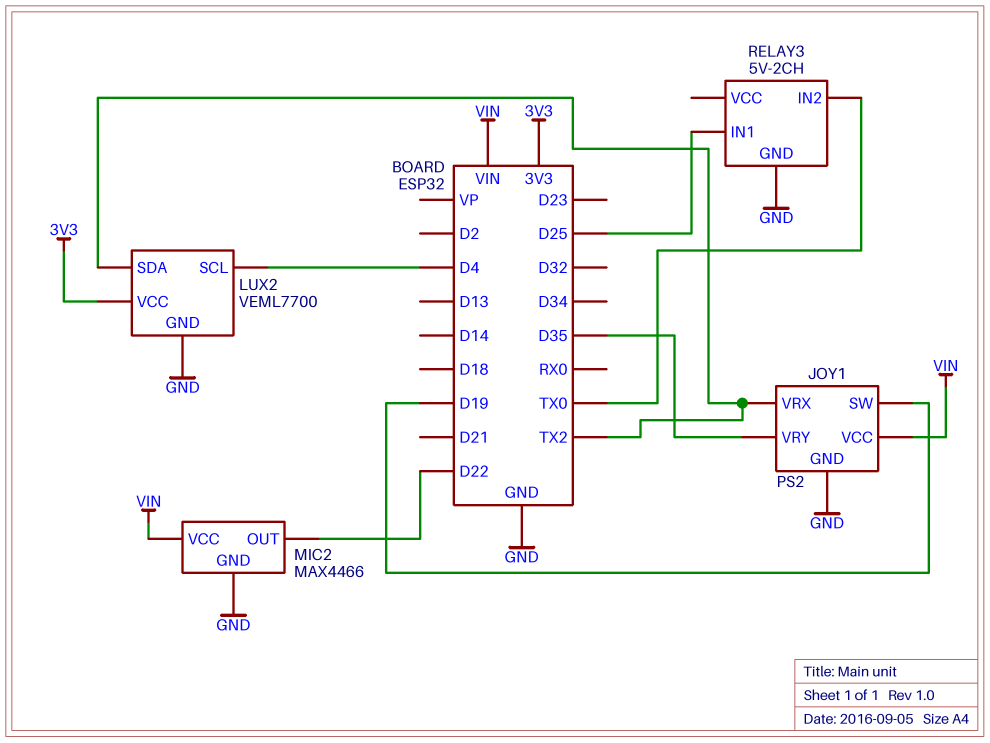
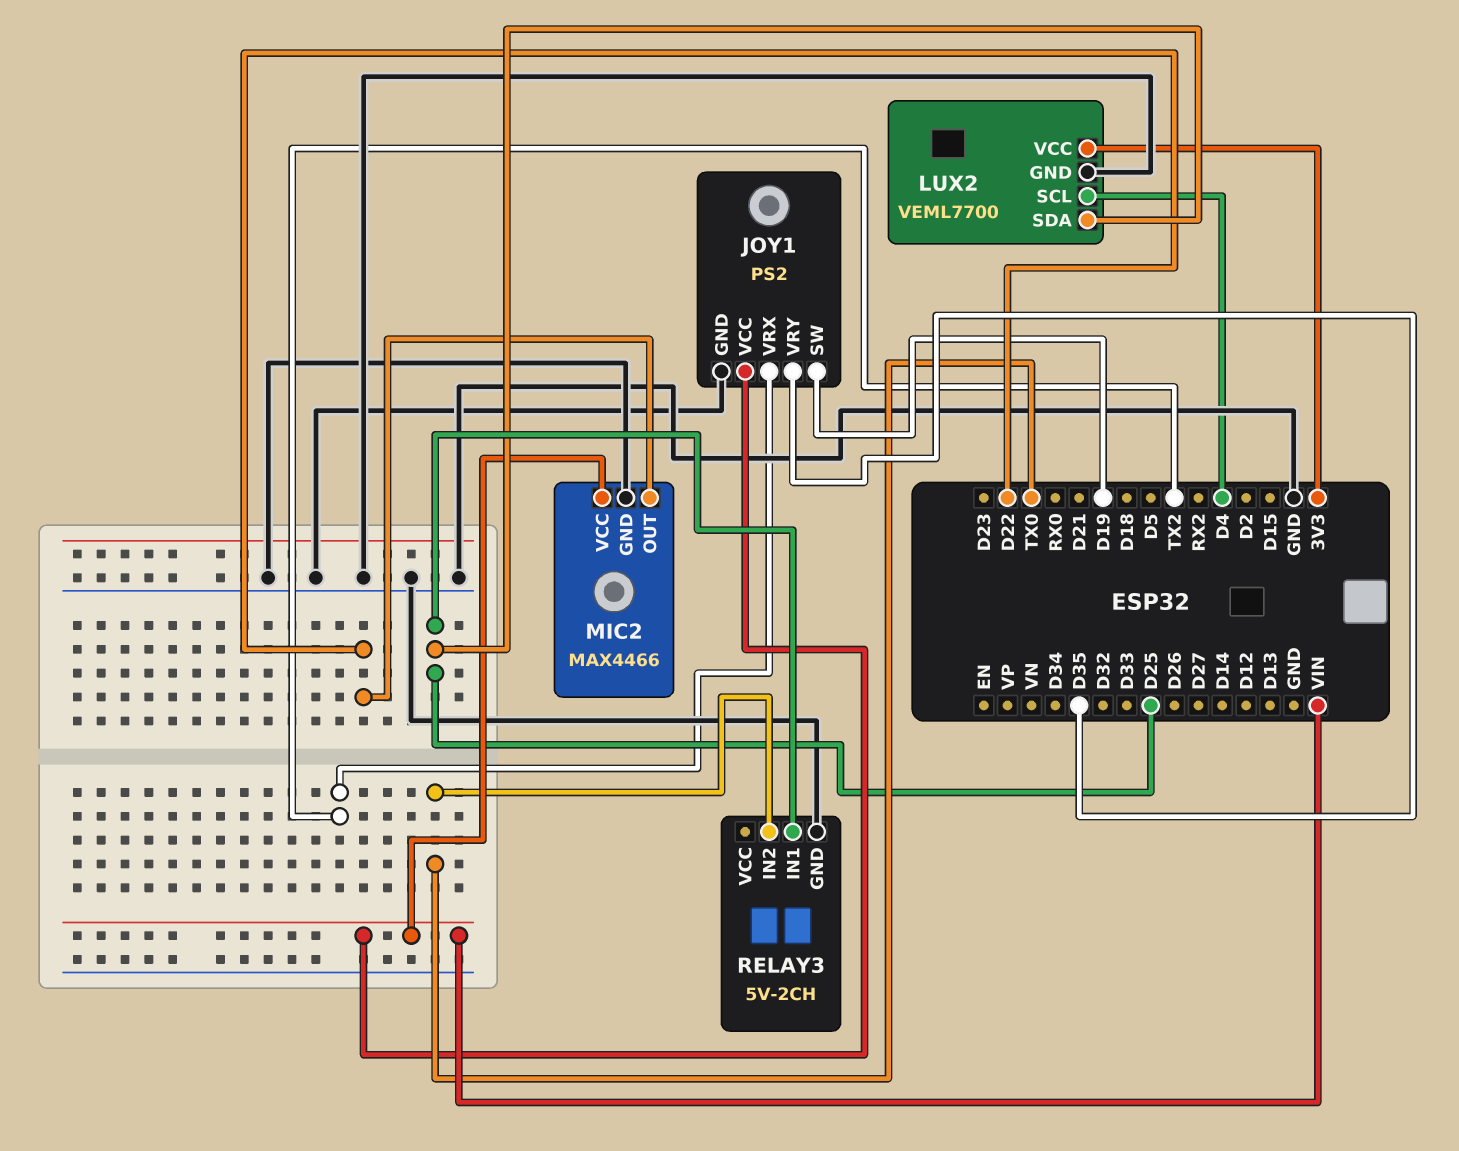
LUX2 pin SDA: TX2 -> D25

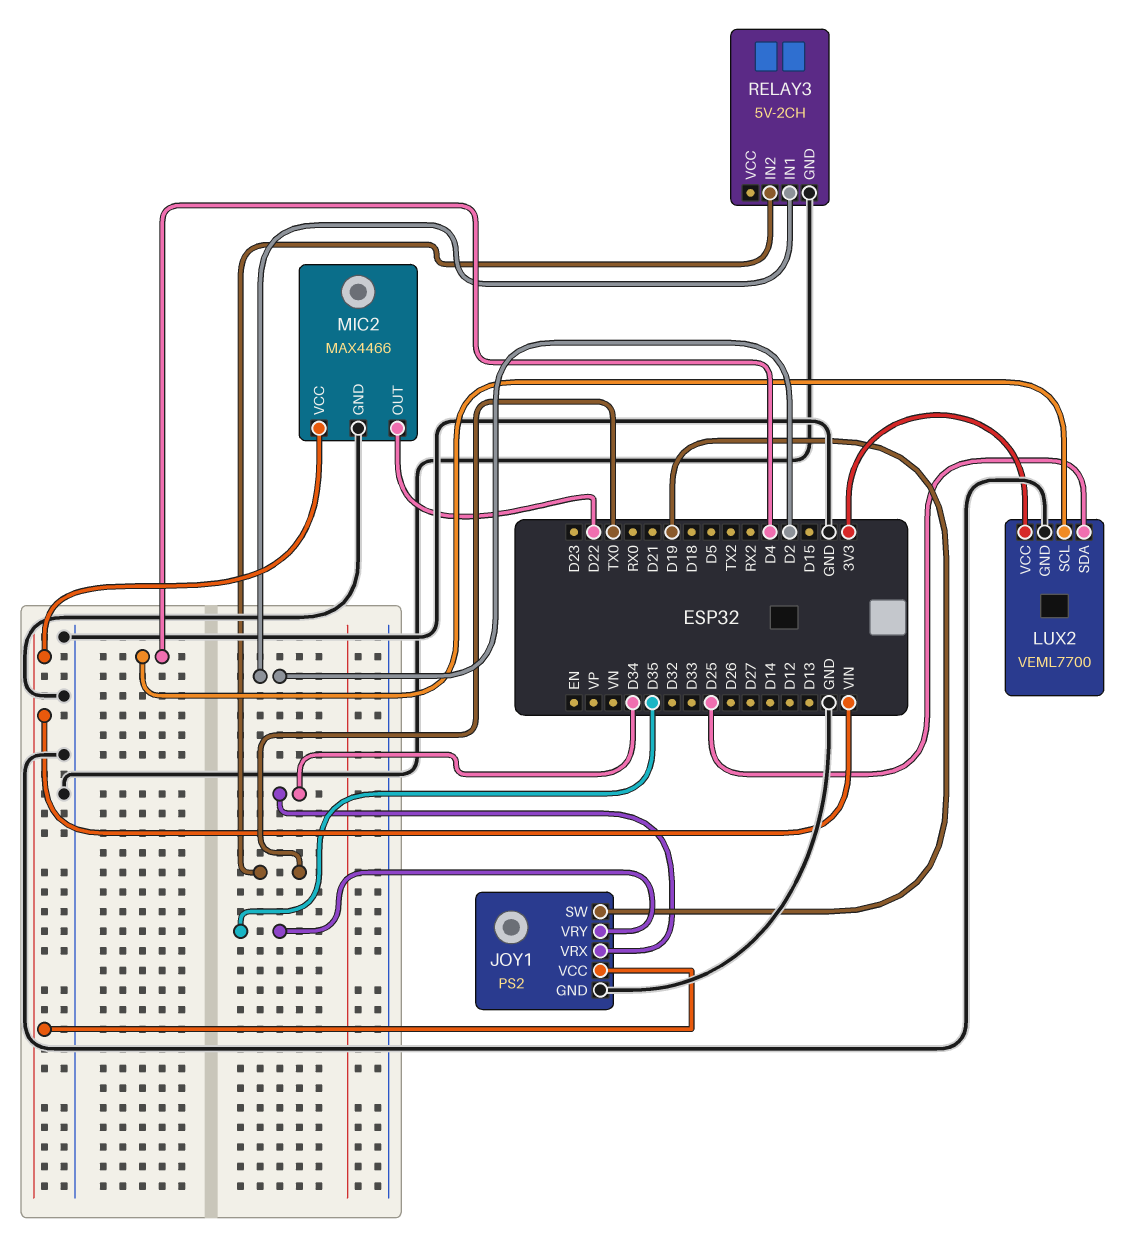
JOY1 pin VRX: TX2 -> D34
RELAY3 pin IN1: D25 -> D2

